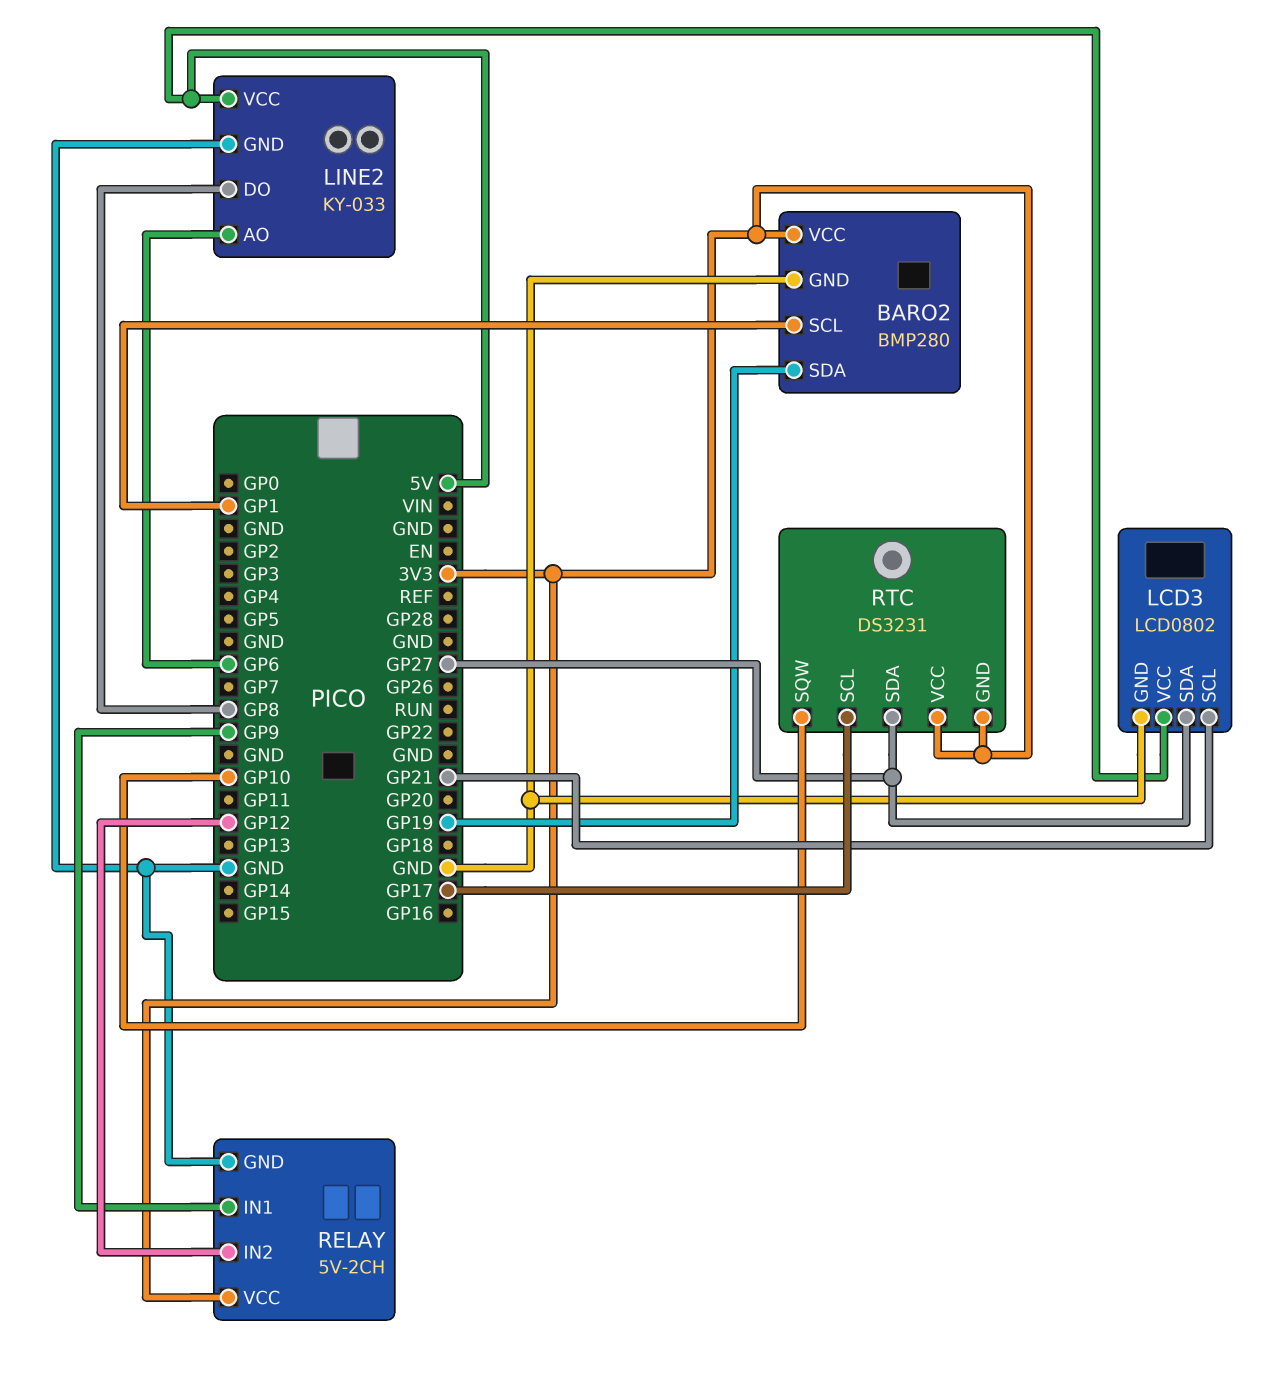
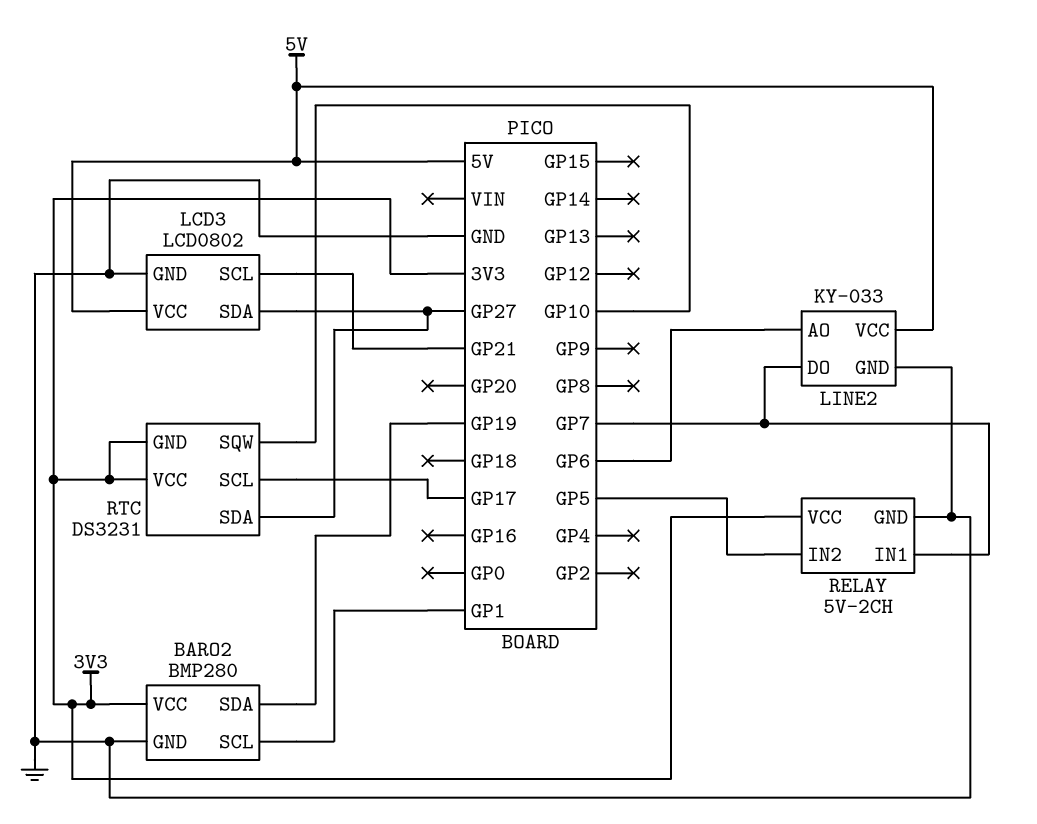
LINE2 pin DO: GP8 -> GP7
RELAY pin IN1: GP9 -> GP7
RELAY pin IN2: GP12 -> GP5

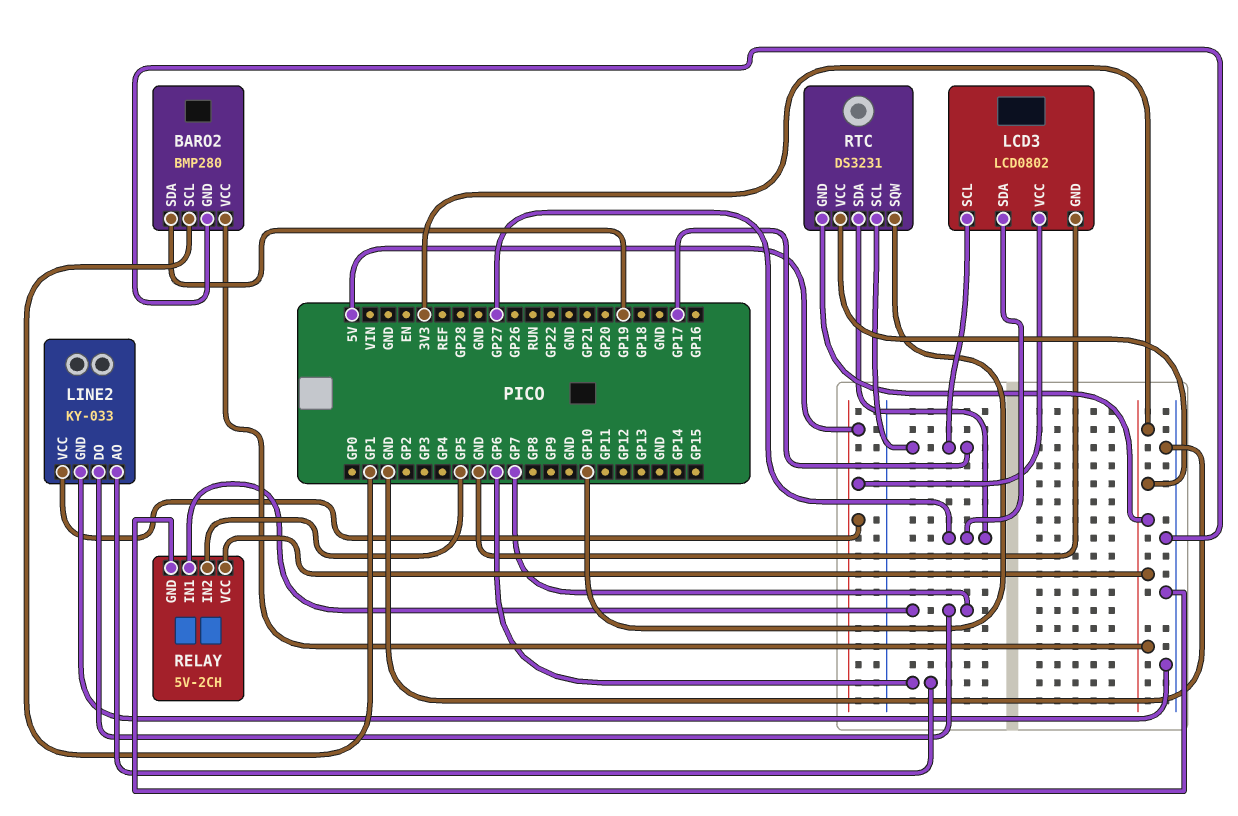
LCD3 pin SCL: GP21 -> GP17

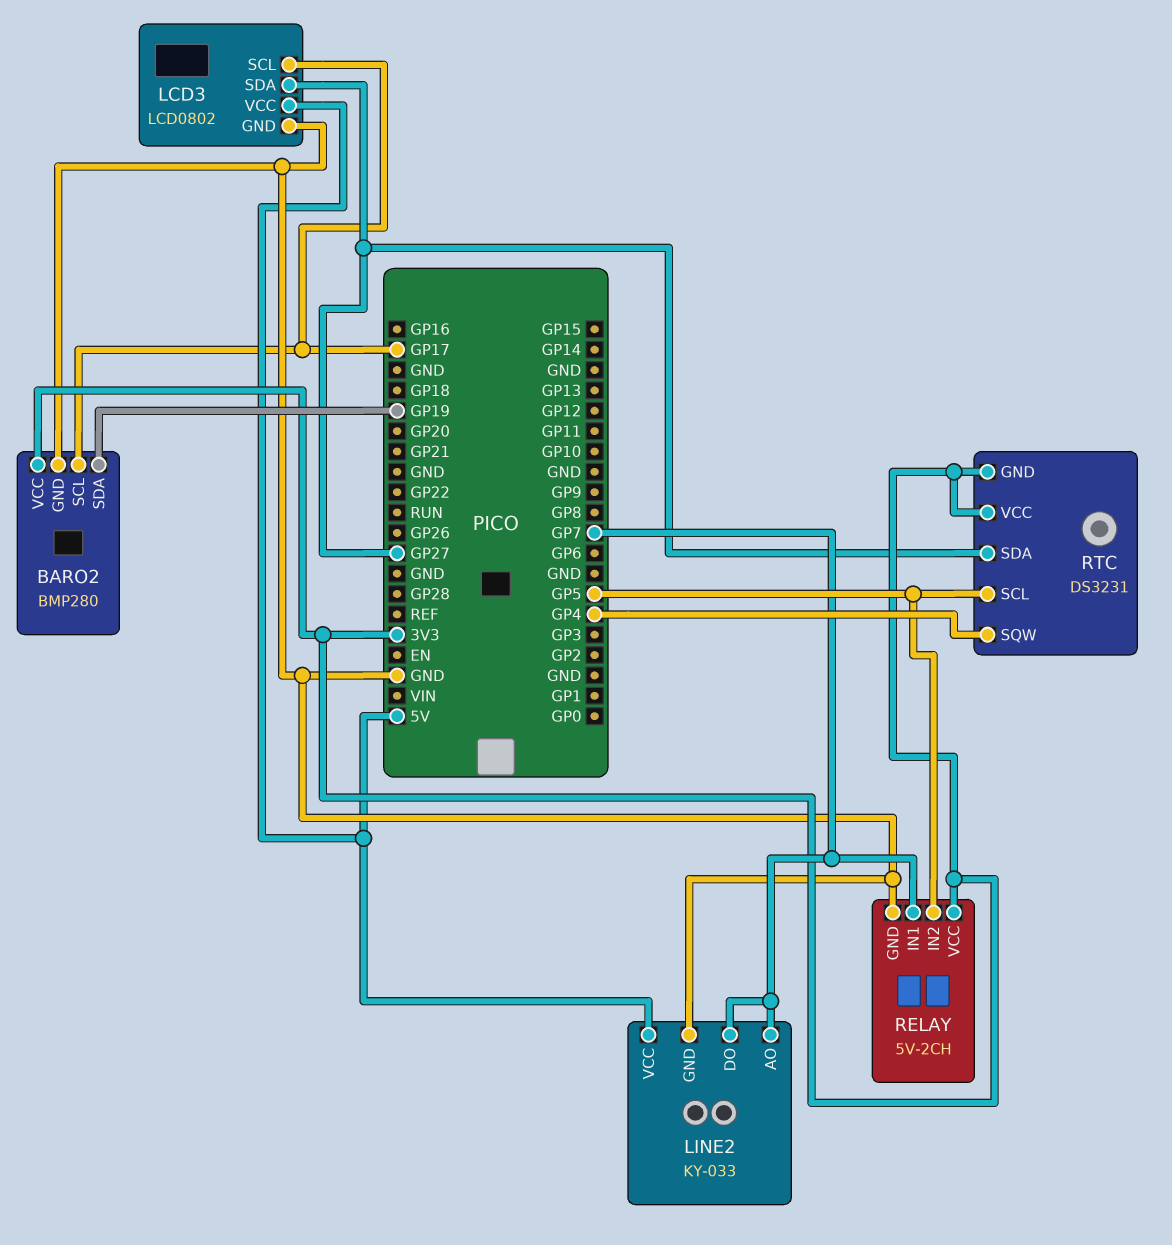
BARO2 pin SCL: GP1 -> GP17
LINE2 pin AO: GP6 -> GP7
RTC pin SCL: GP17 -> GP5
RTC pin SQW: GP10 -> GP4

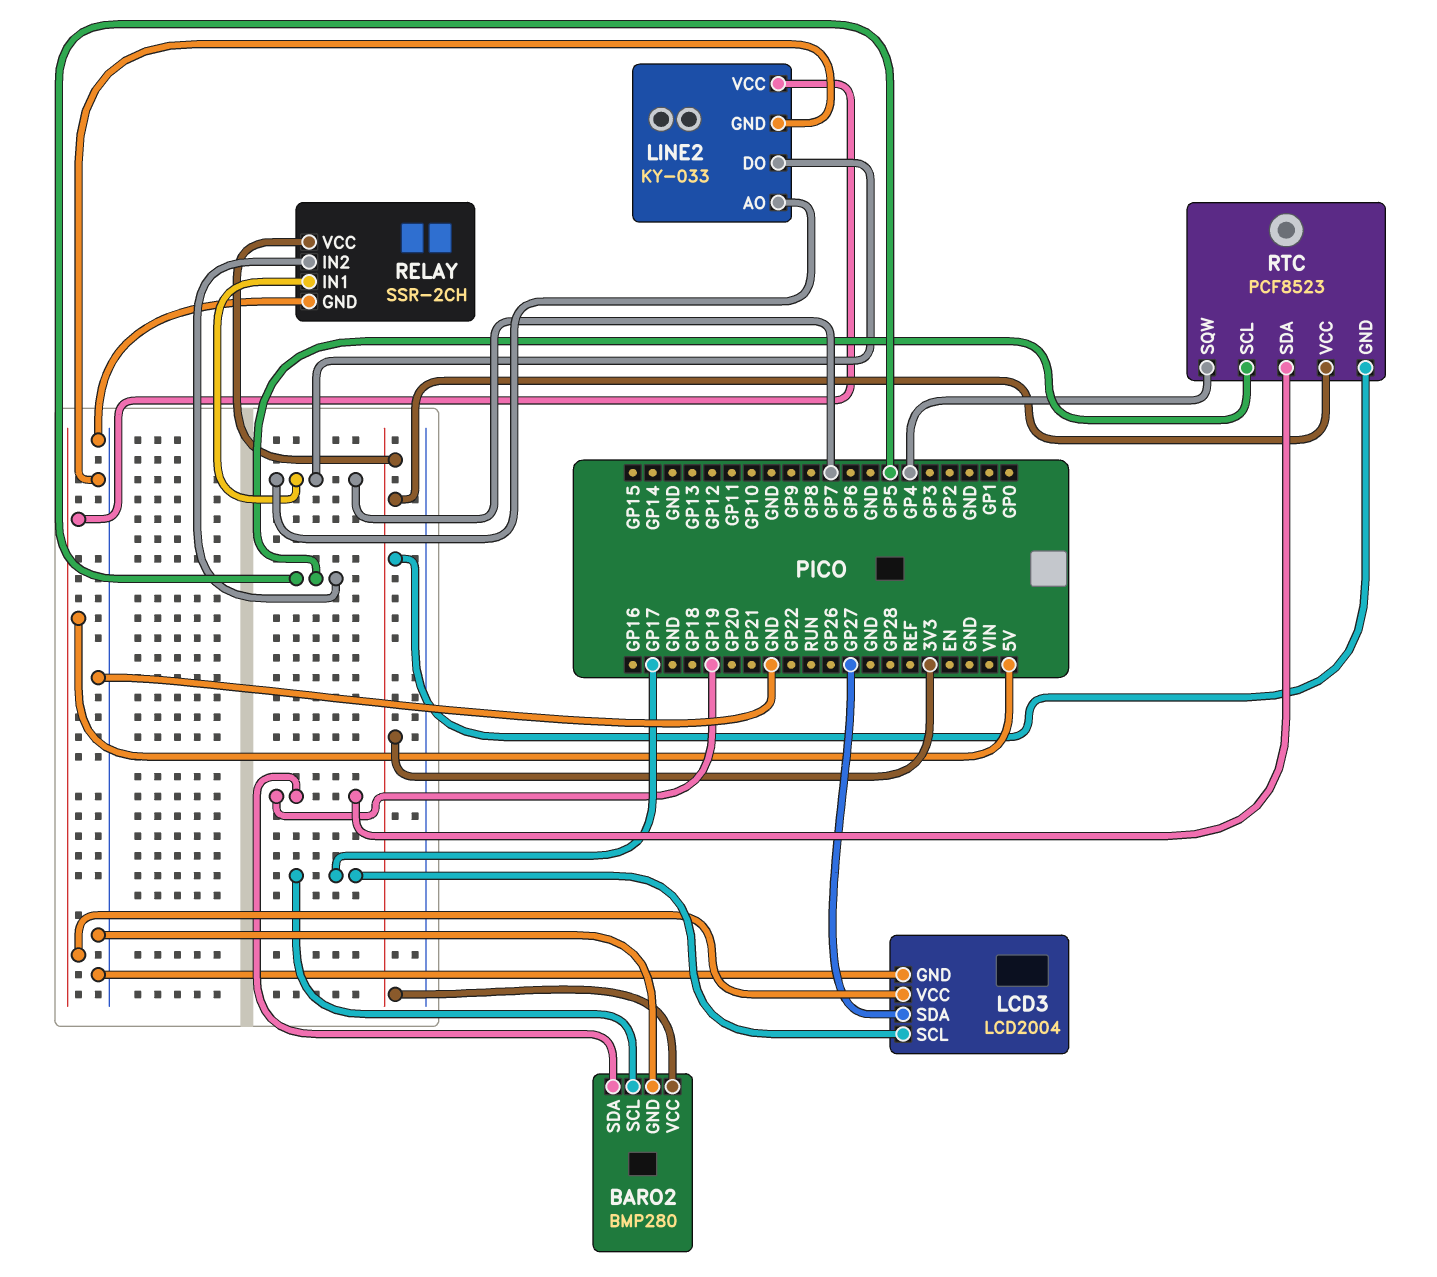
LCD3: LCD0802 -> LCD2004
RELAY: 5V-2CH -> SSR-2CH
RTC: DS3231 -> PCF8523
RTC pin SDA: GP27 -> GP19

